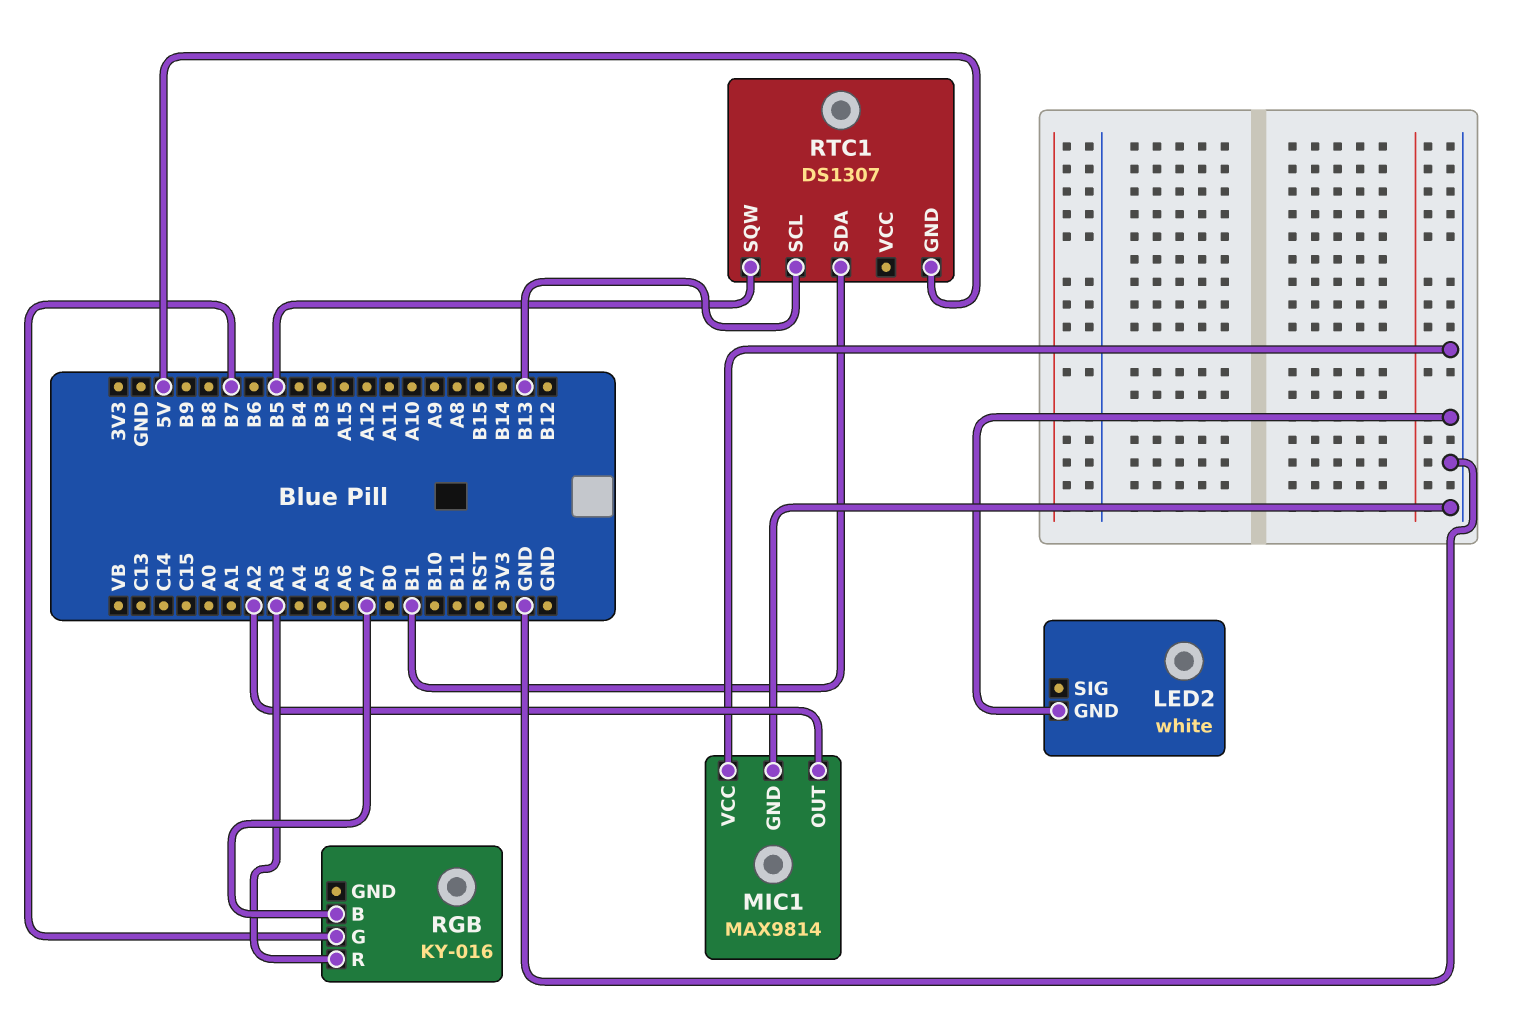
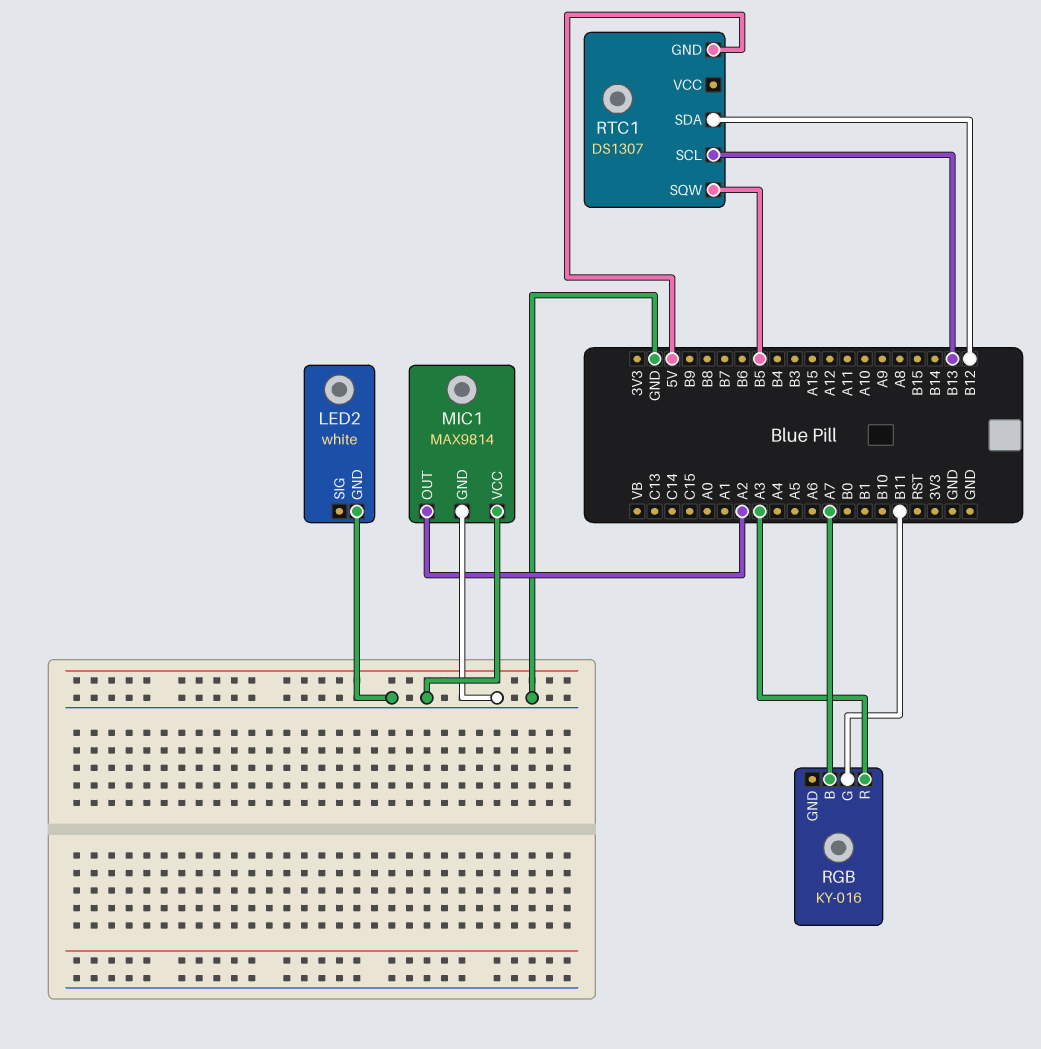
RGB pin G: B7 -> B11
RTC1 pin SDA: B1 -> B12

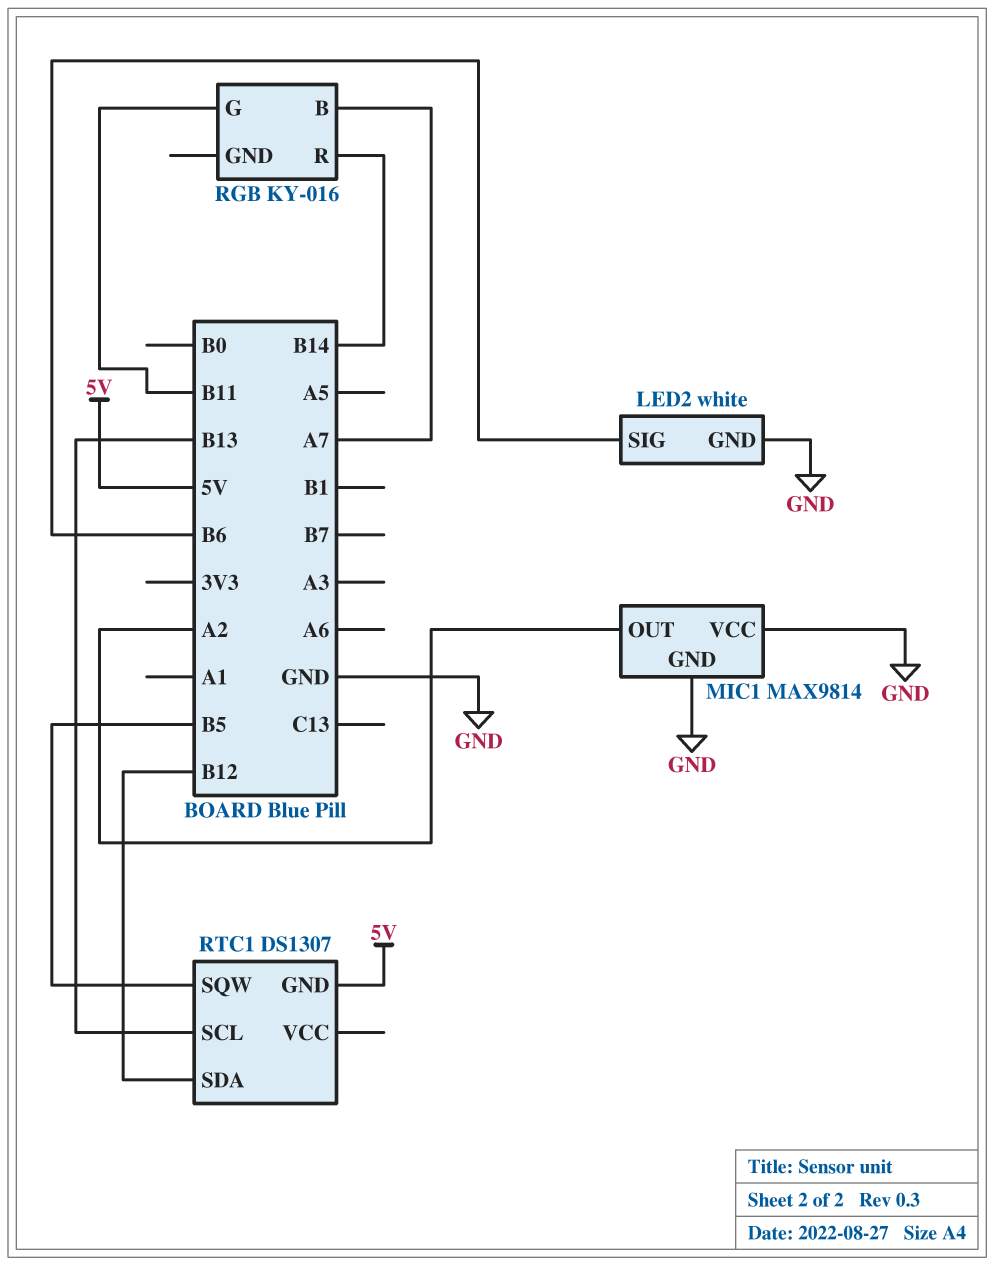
LED2 pin SIG: none -> B6
RGB pin R: A3 -> B14

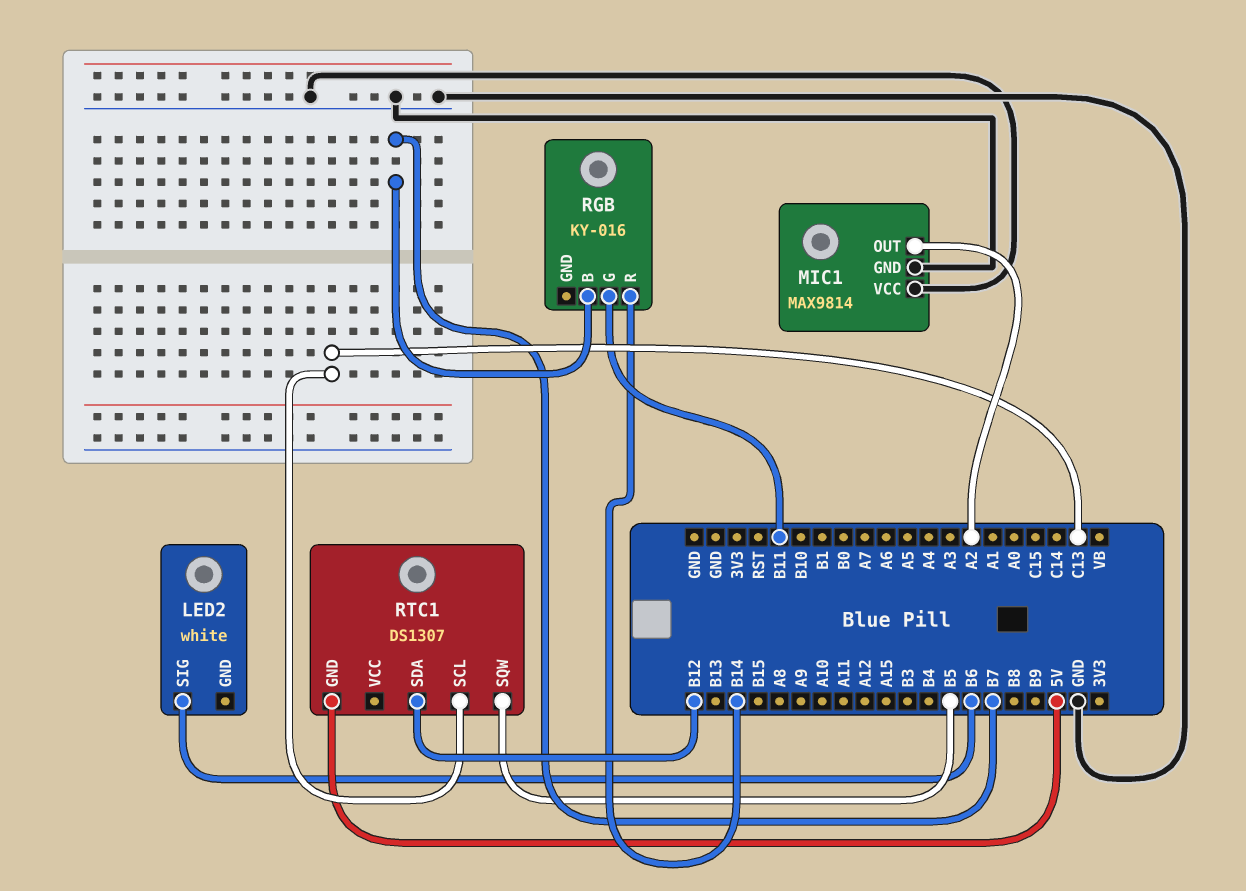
LED2 pin GND: GND -> none
RGB pin B: A7 -> B7
RTC1 pin SCL: B13 -> C13

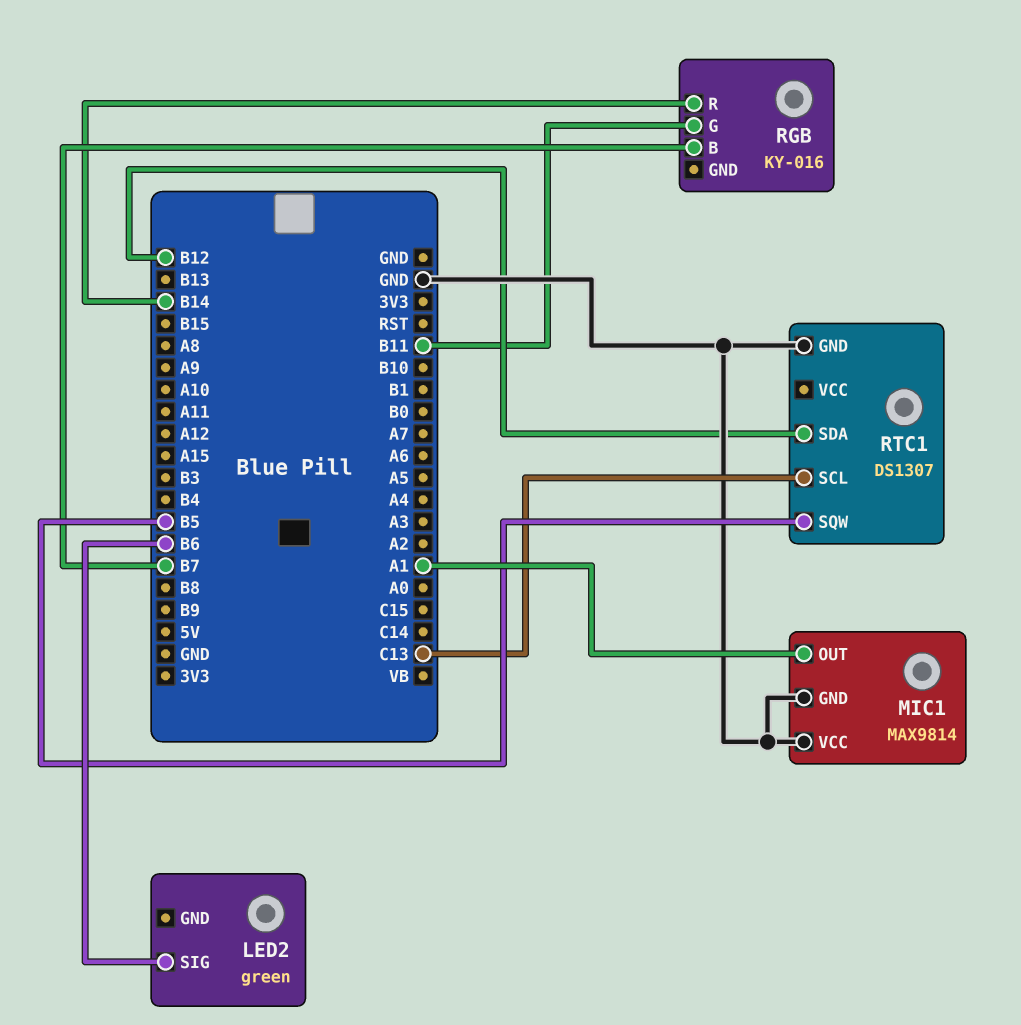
LED2: white -> green
MIC1 pin OUT: A2 -> A1
RTC1 pin GND: 5V -> GND

